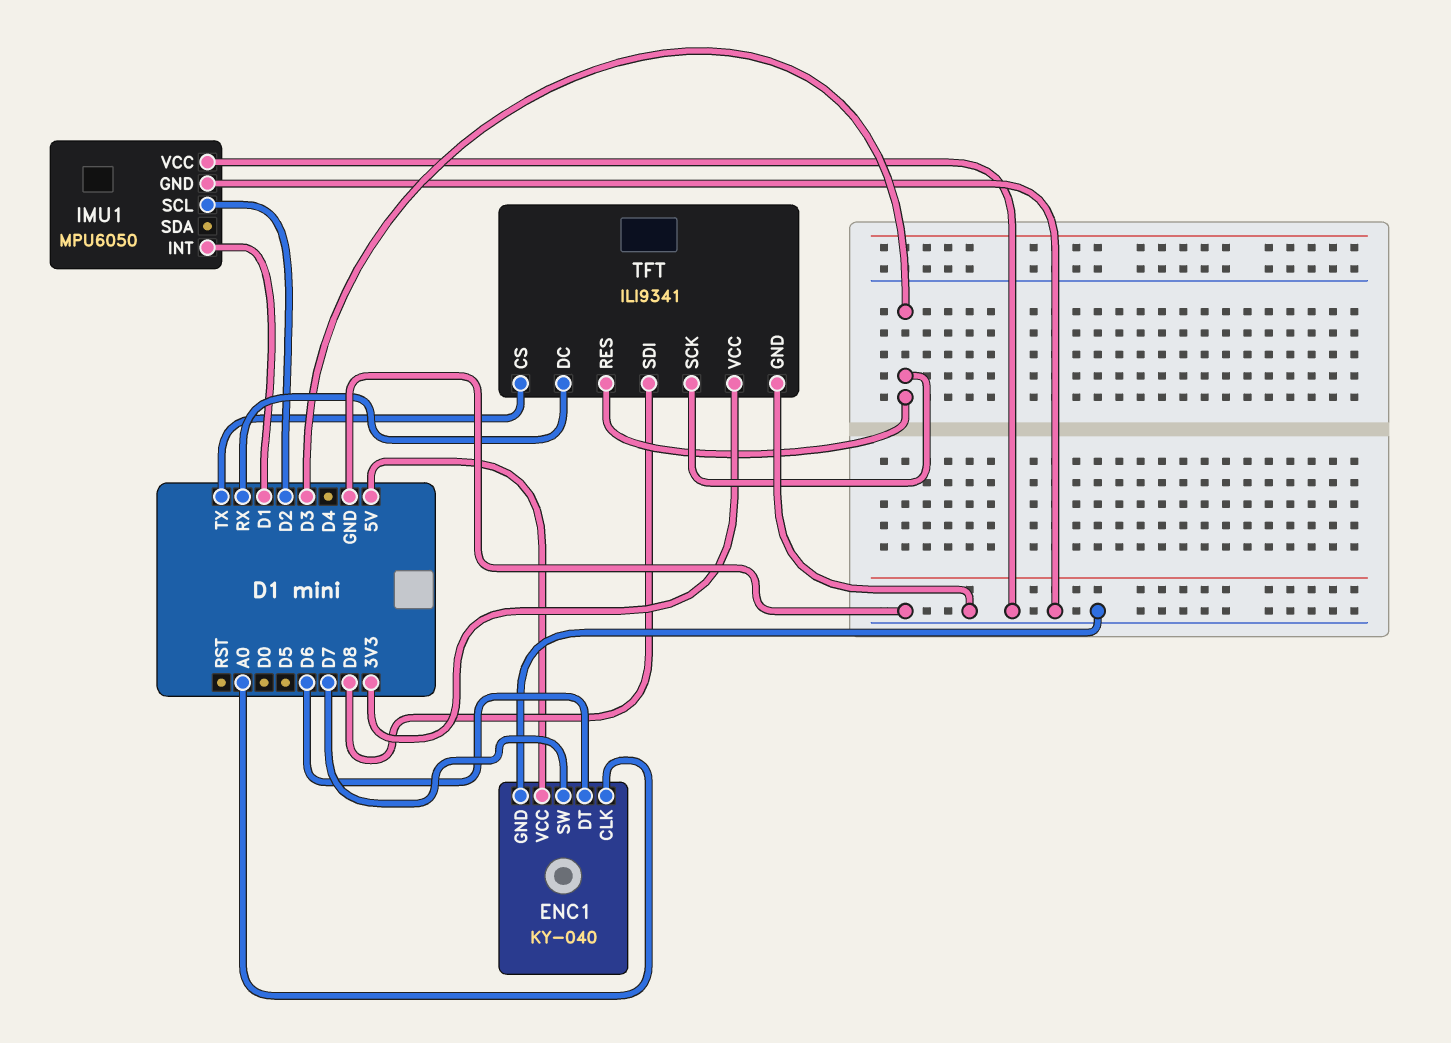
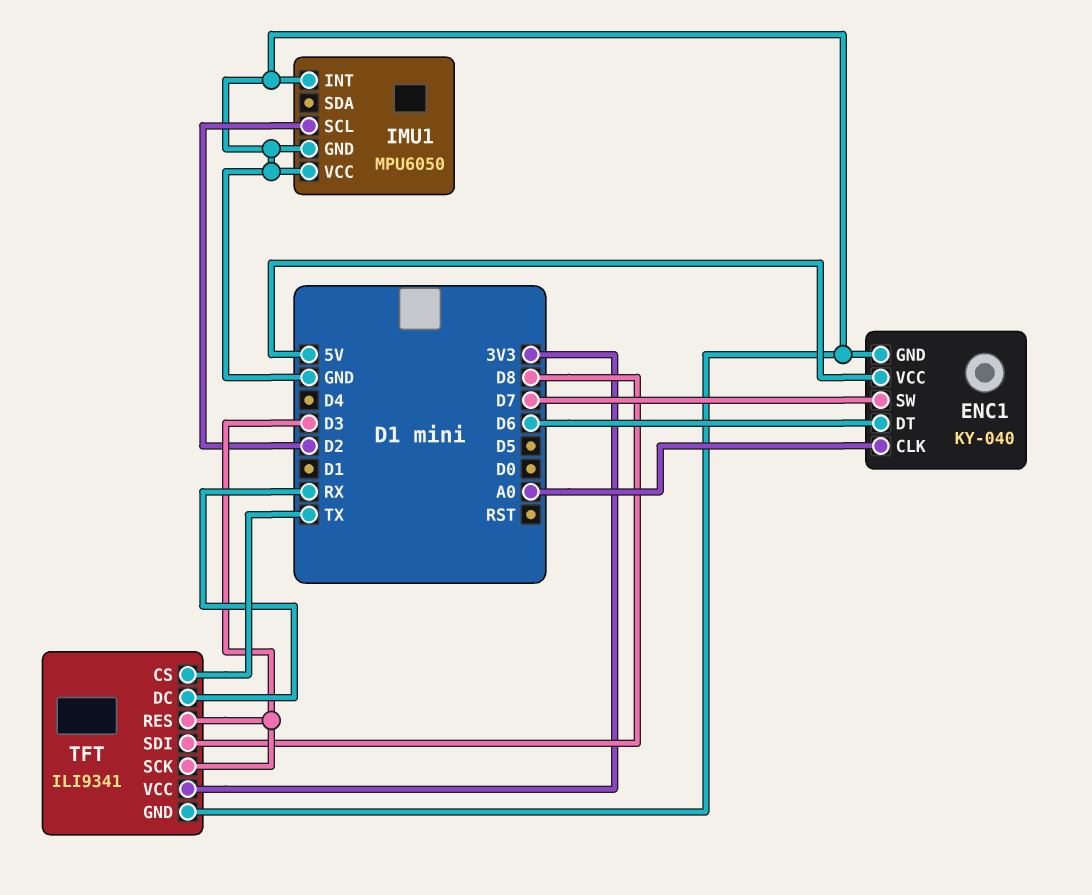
IMU1 pin INT: D1 -> GND

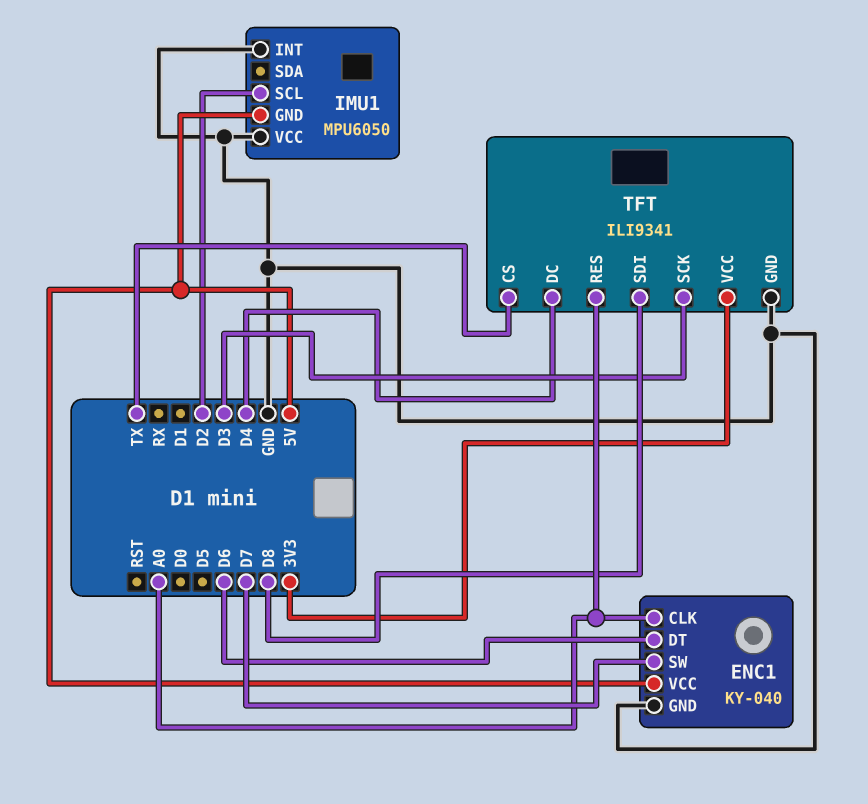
IMU1 pin GND: GND -> 5V
TFT pin DC: RX -> D4
TFT pin RES: D3 -> A0

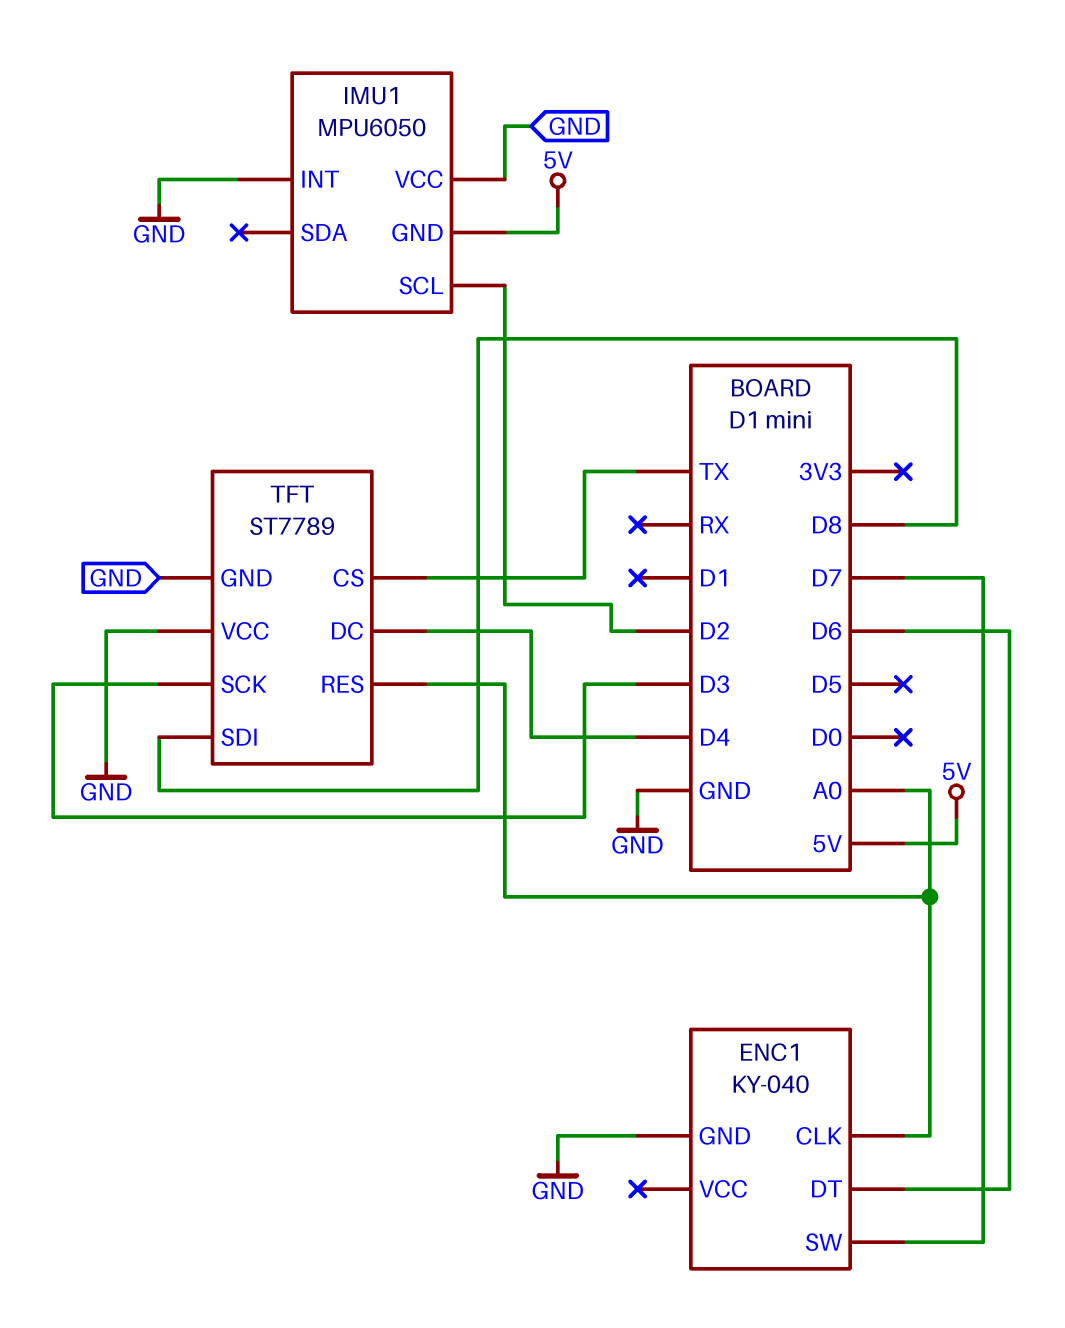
ENC1 pin VCC: 5V -> none
TFT: ILI9341 -> ST7789
TFT pin VCC: 3V3 -> GND

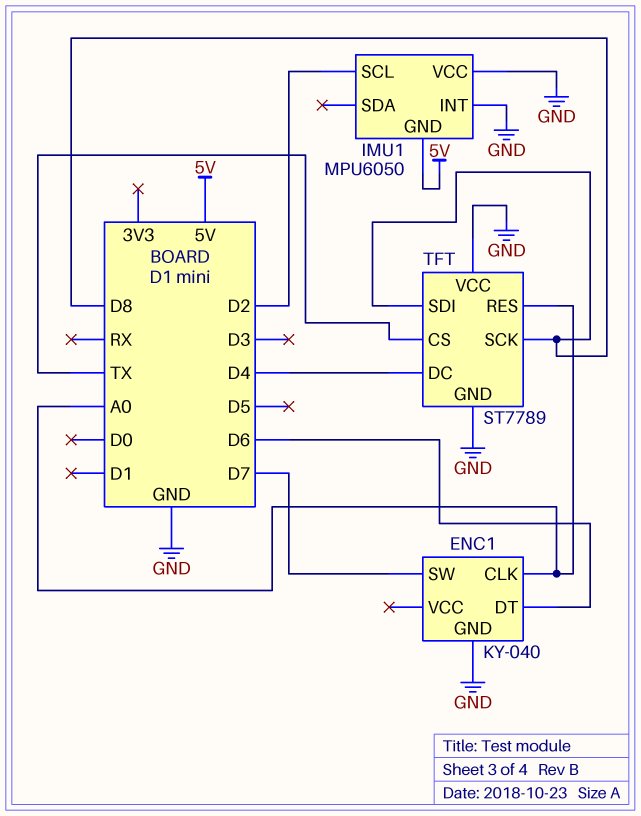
TFT pin SCK: D3 -> D8

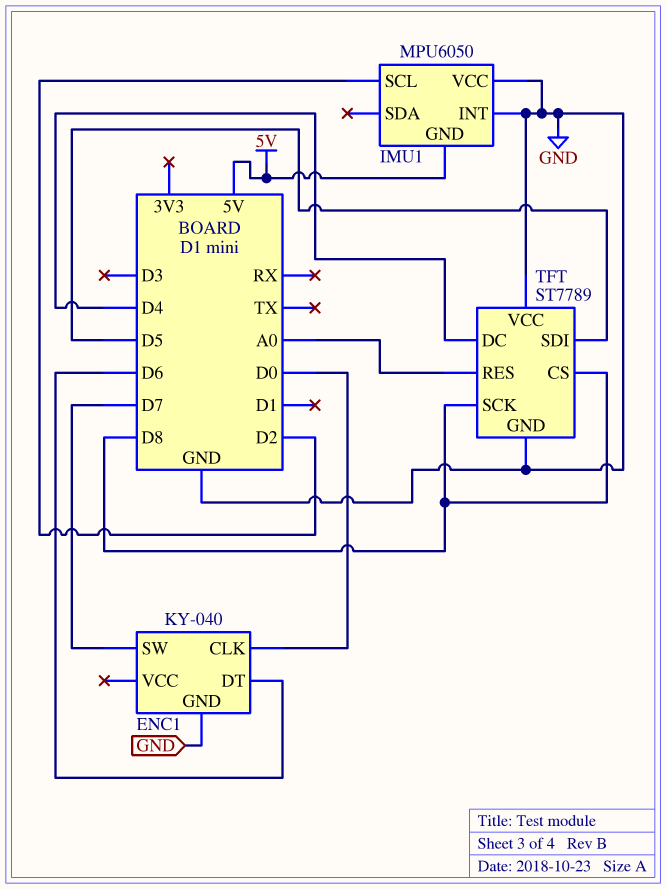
ENC1 pin CLK: A0 -> D0
TFT pin CS: TX -> D8
TFT pin SDI: D8 -> D5

